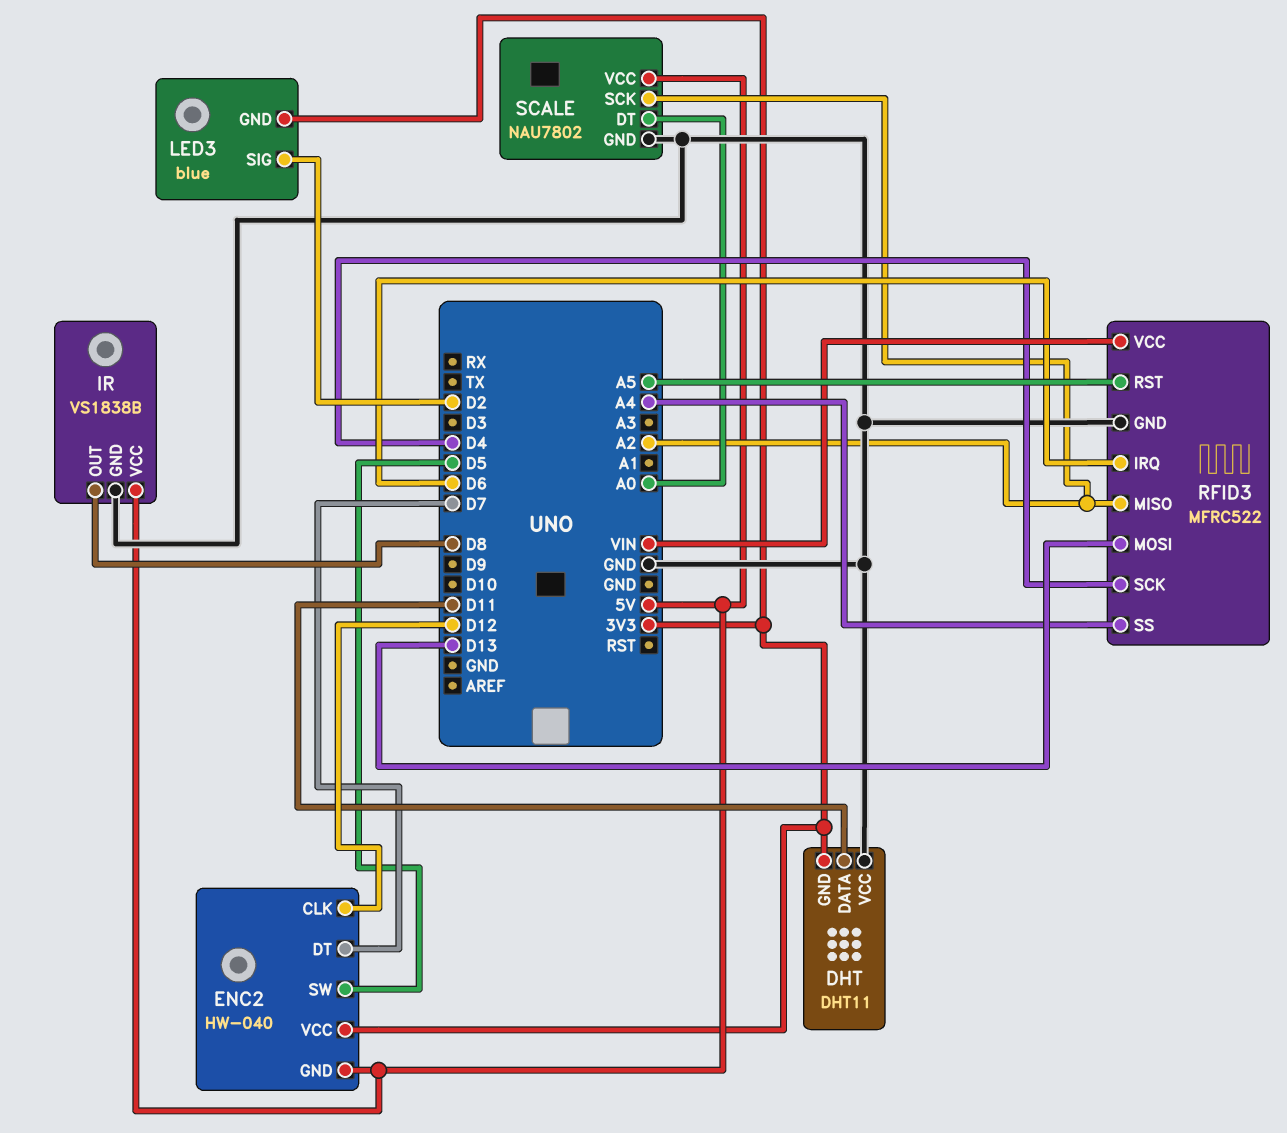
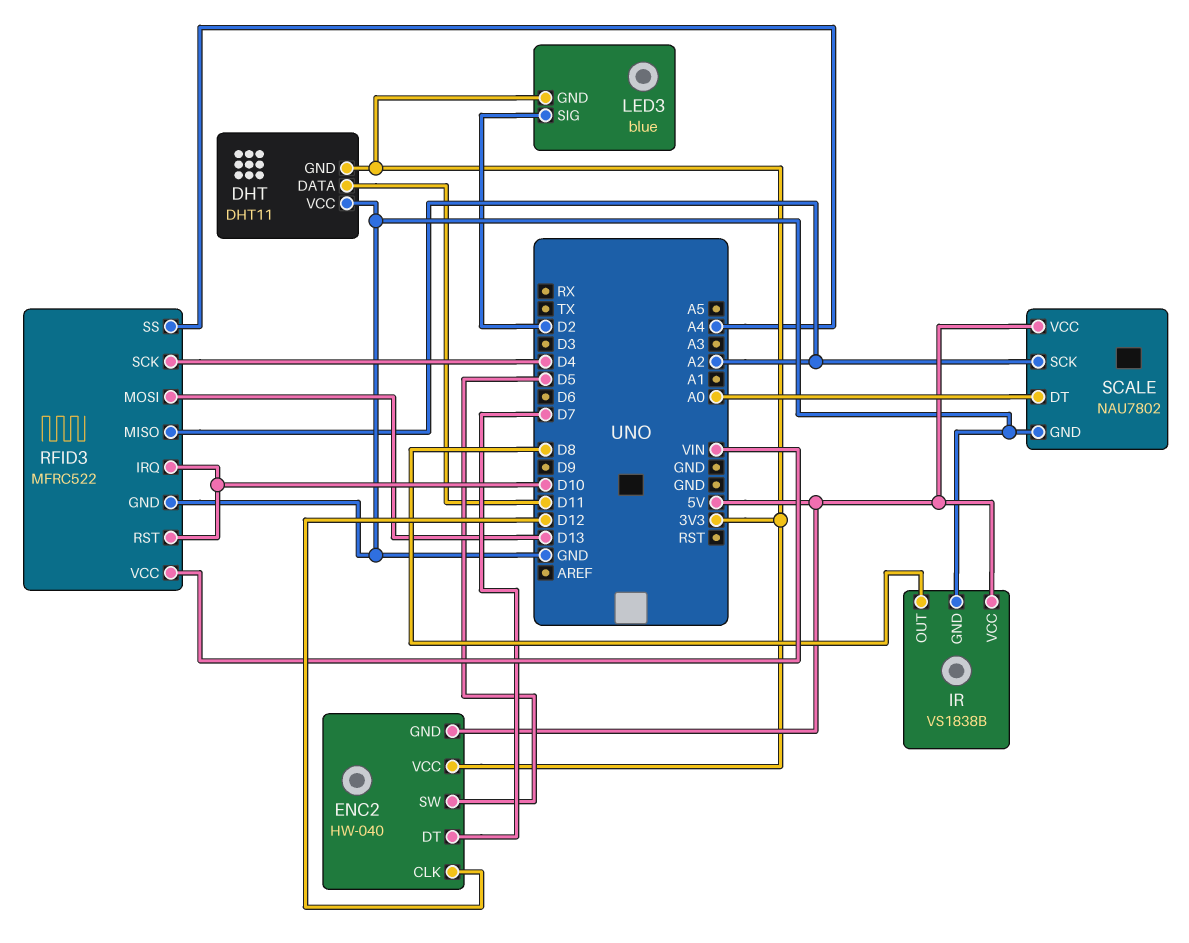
RFID3 pin IRQ: D6 -> D10
RFID3 pin RST: A5 -> D10

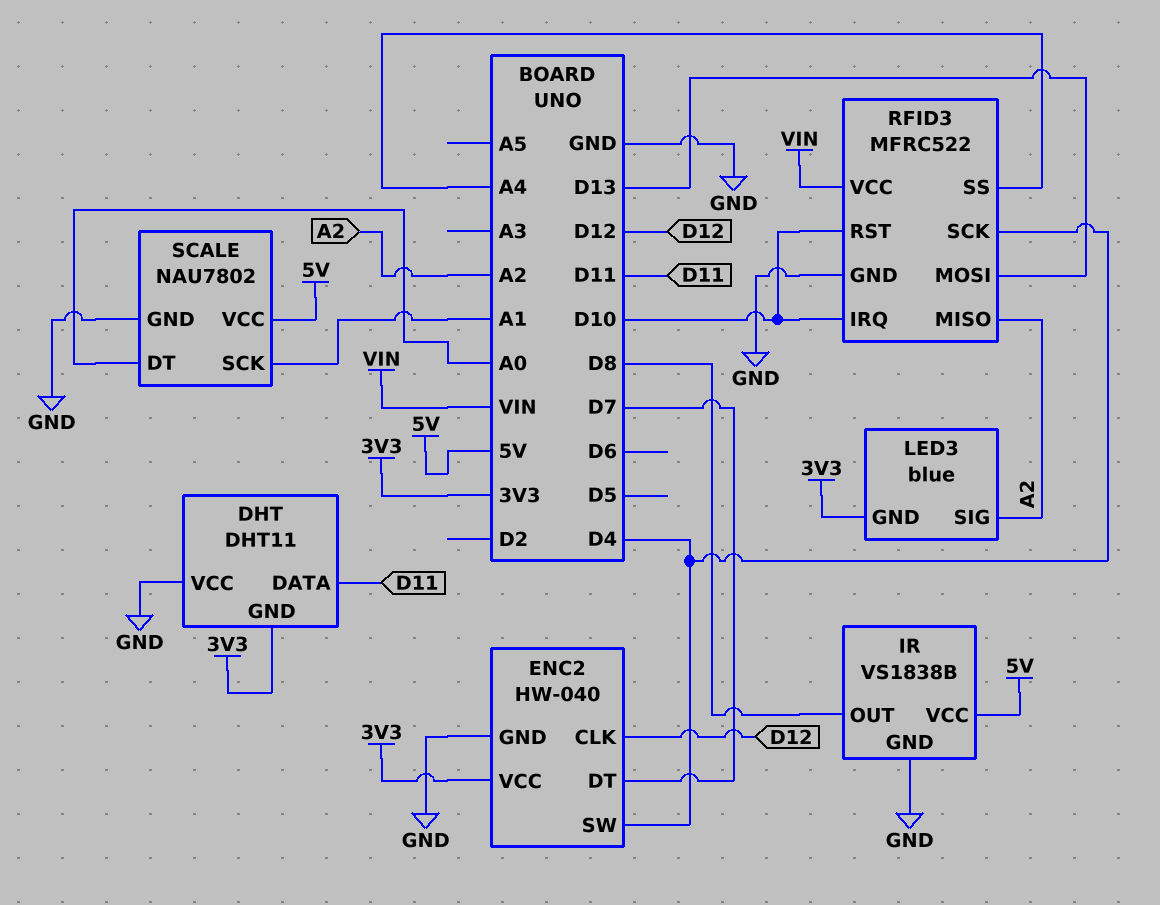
ENC2 pin GND: 5V -> GND
ENC2 pin SW: D5 -> D4
LED3 pin SIG: D2 -> A2
SCALE pin SCK: A2 -> A1

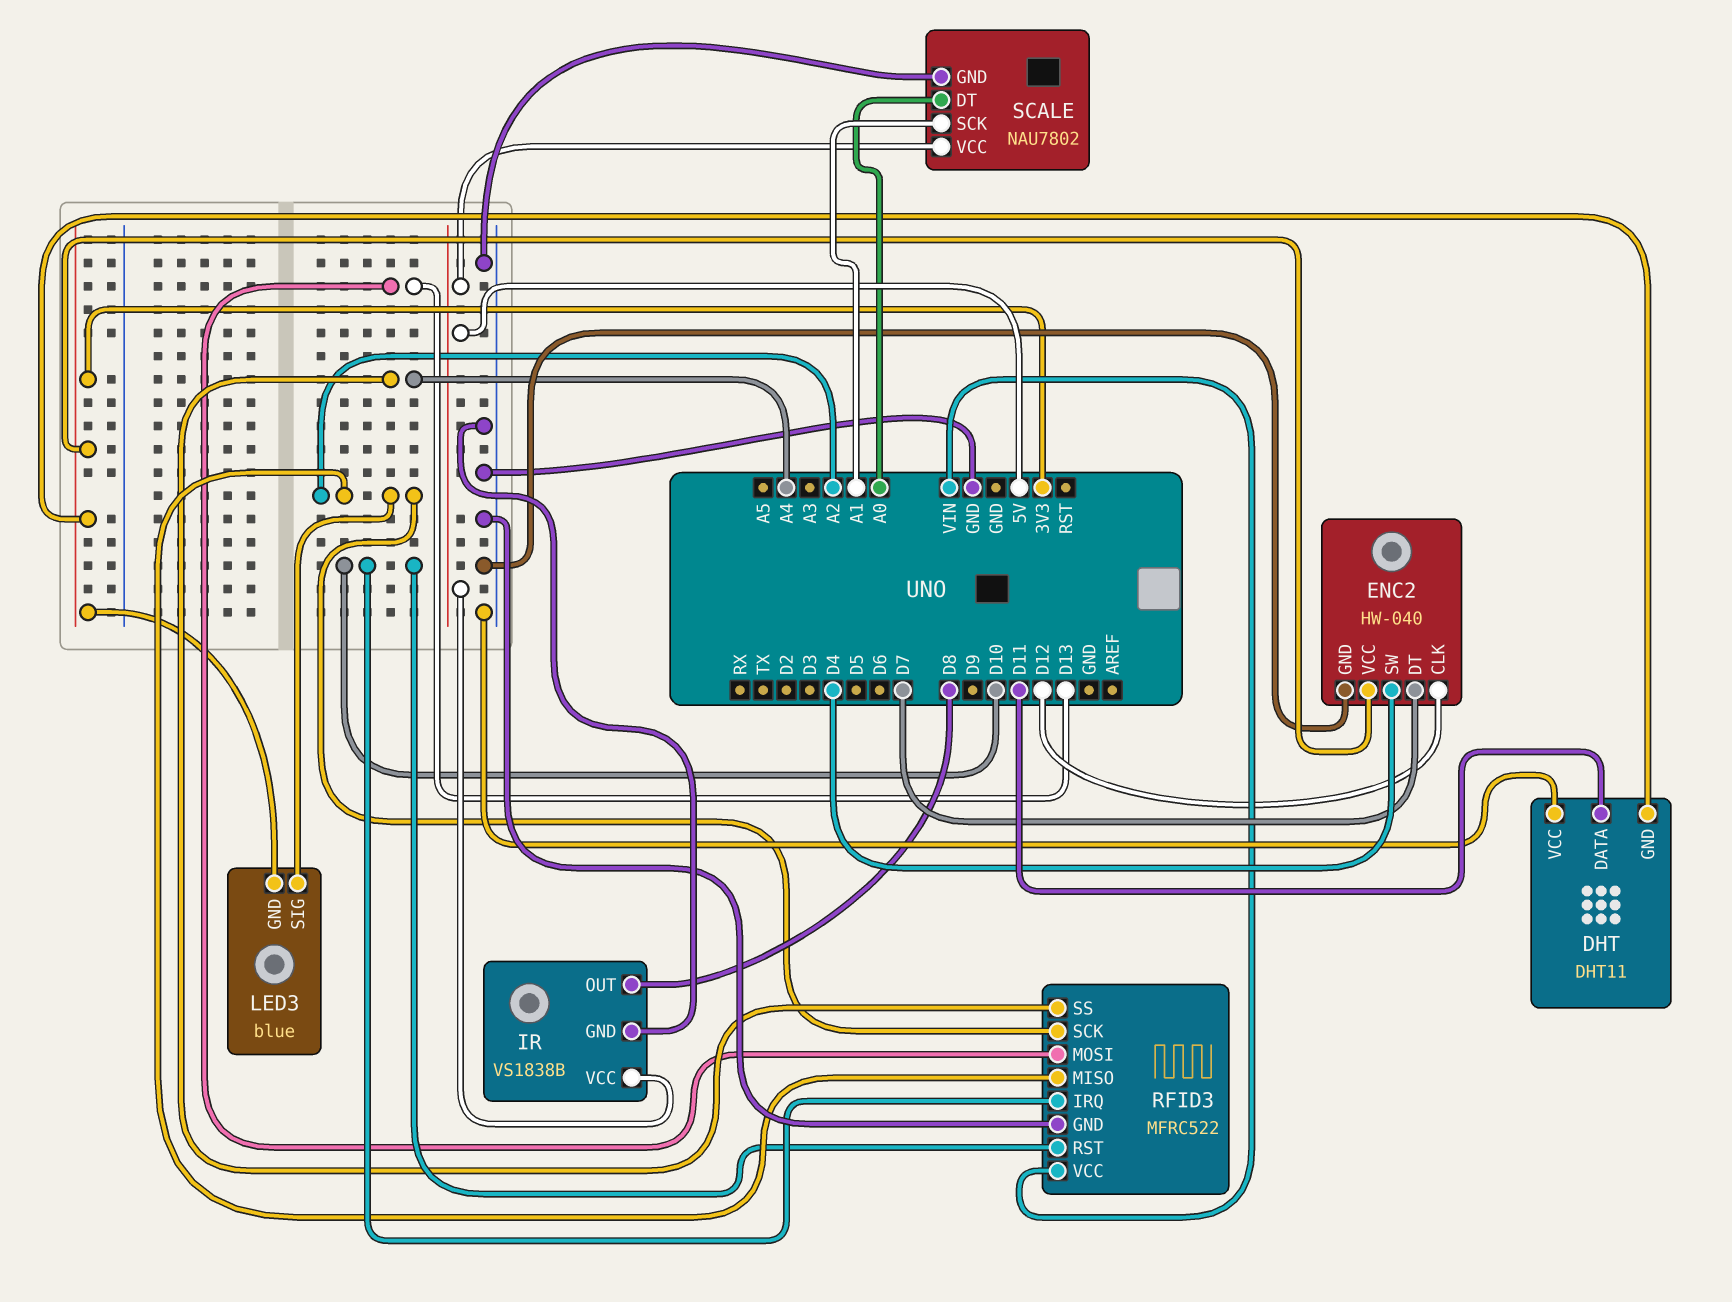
RFID3 pin SCK: D4 -> A2

